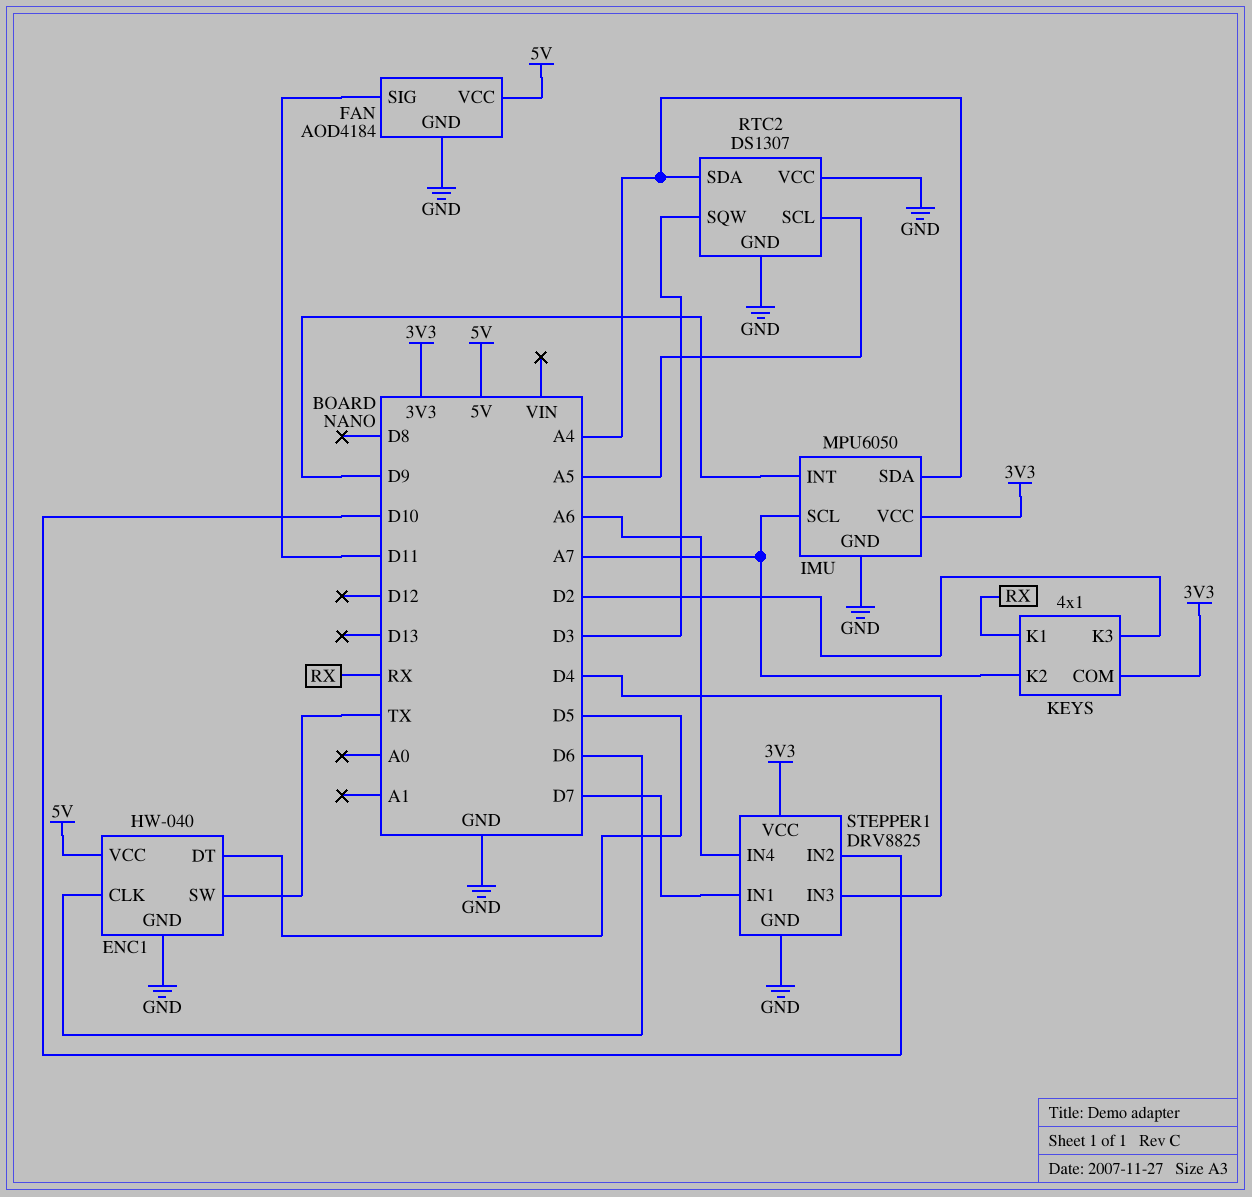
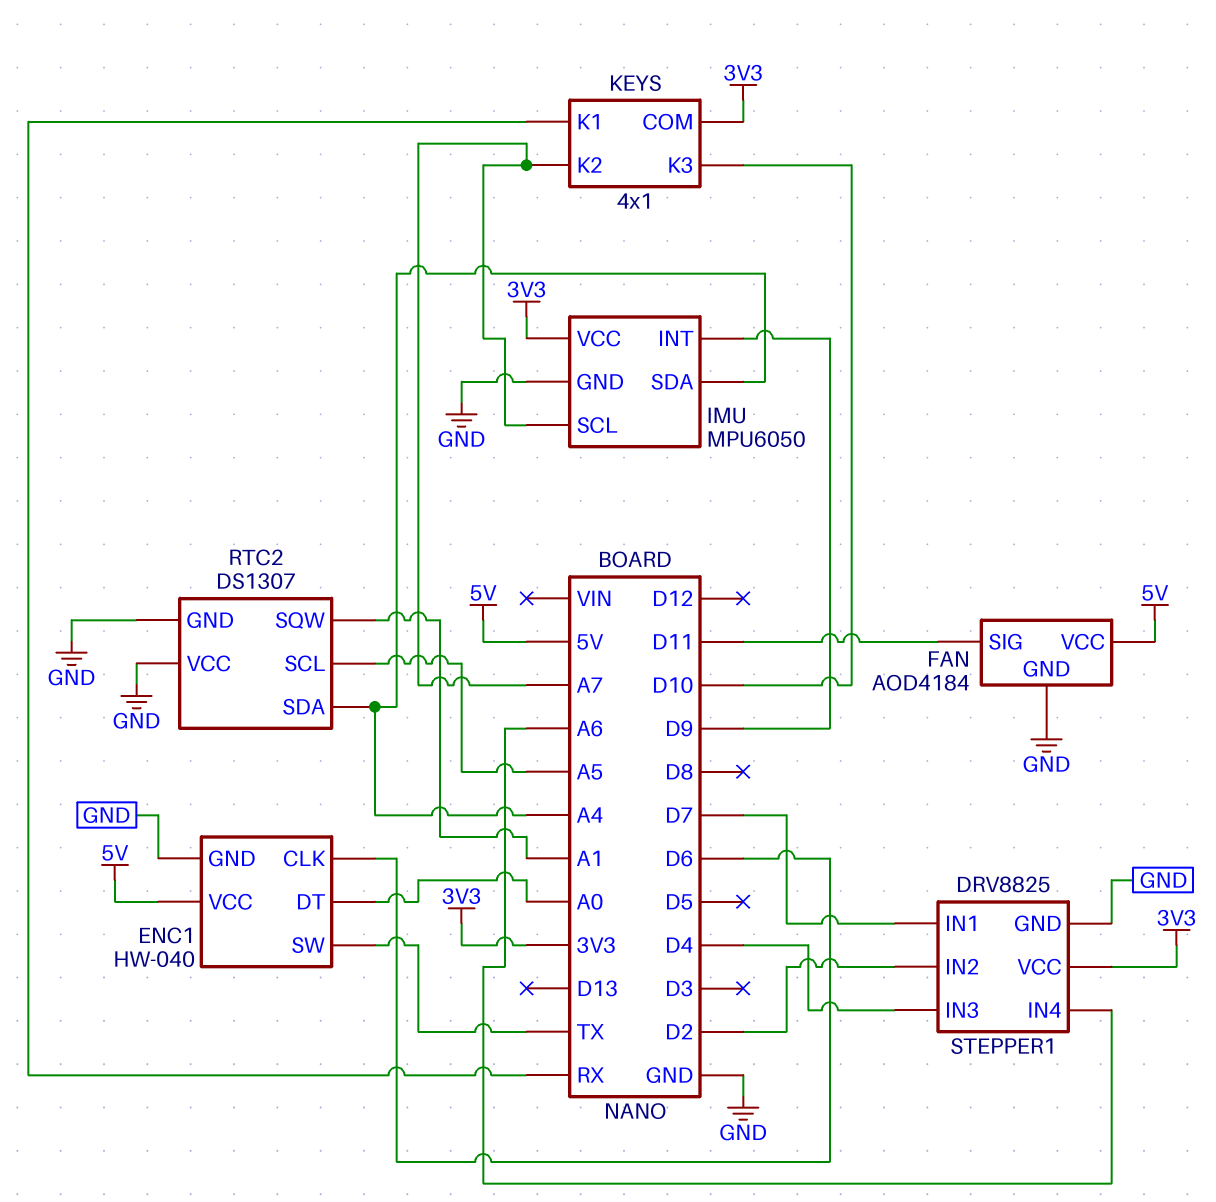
ENC1 pin DT: D5 -> A0
KEYS pin K3: D2 -> D10
RTC2 pin SQW: D3 -> A1
STEPPER1 pin IN2: D10 -> D2

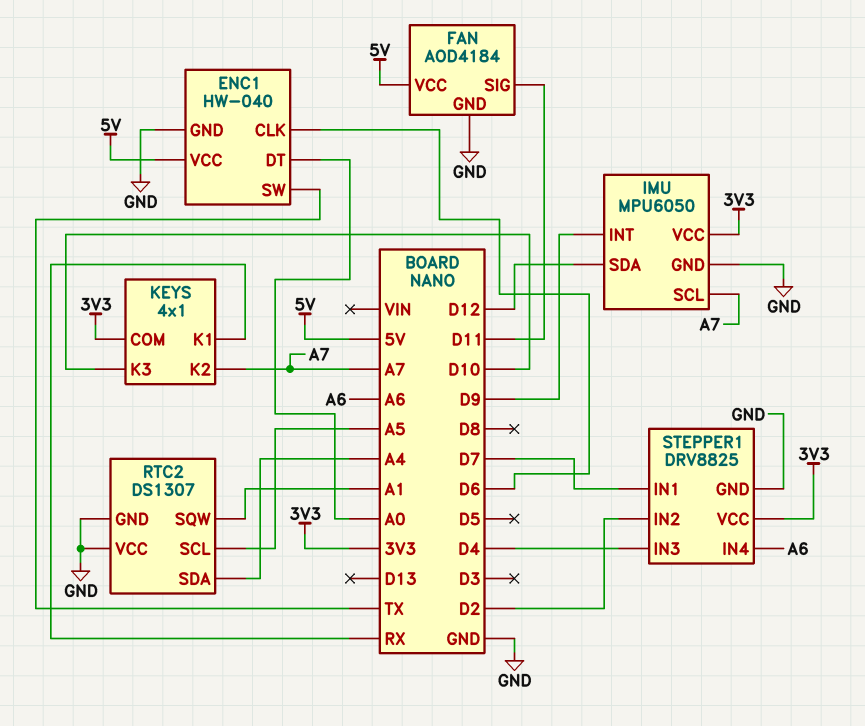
IMU pin SDA: A4 -> D12

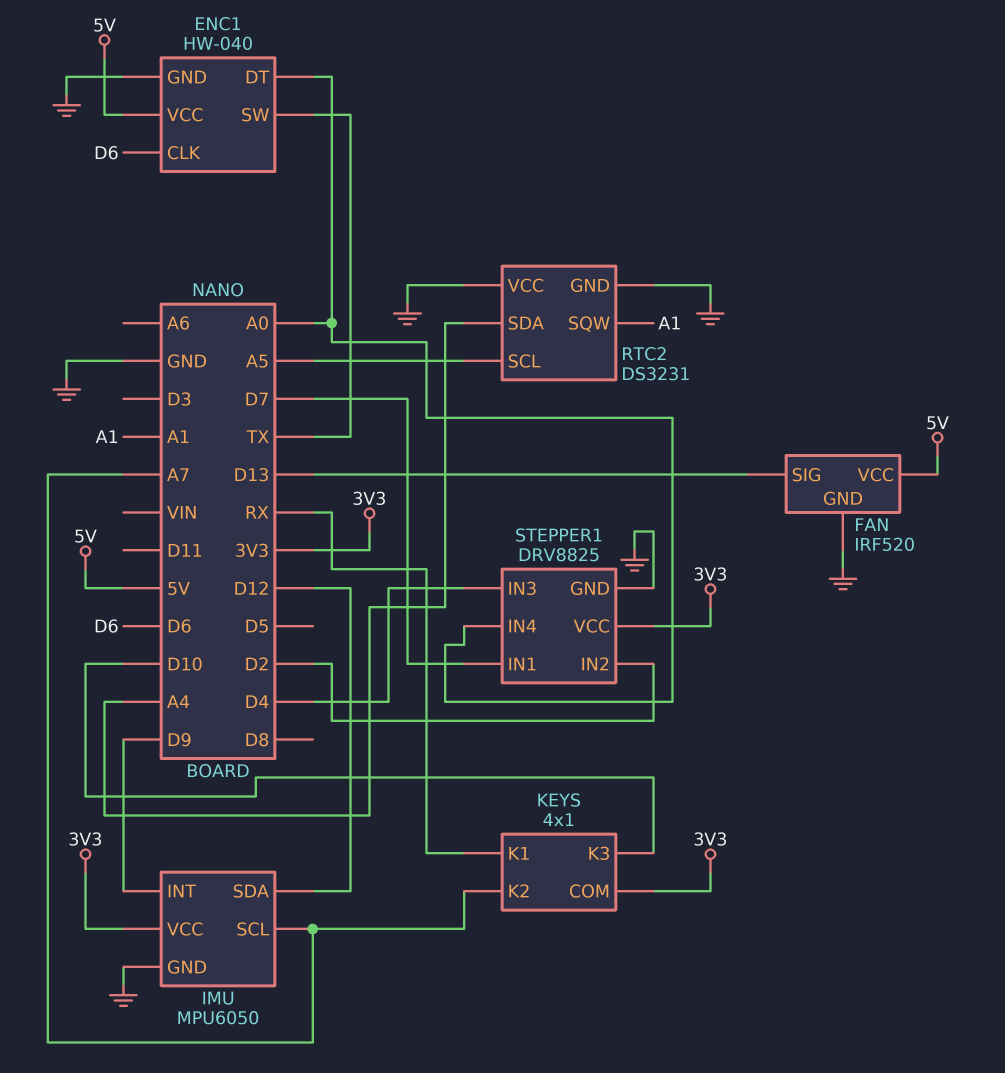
FAN: AOD4184 -> IRF520
FAN pin SIG: D11 -> D13
RTC2: DS1307 -> DS3231
STEPPER1 pin IN4: A6 -> A0

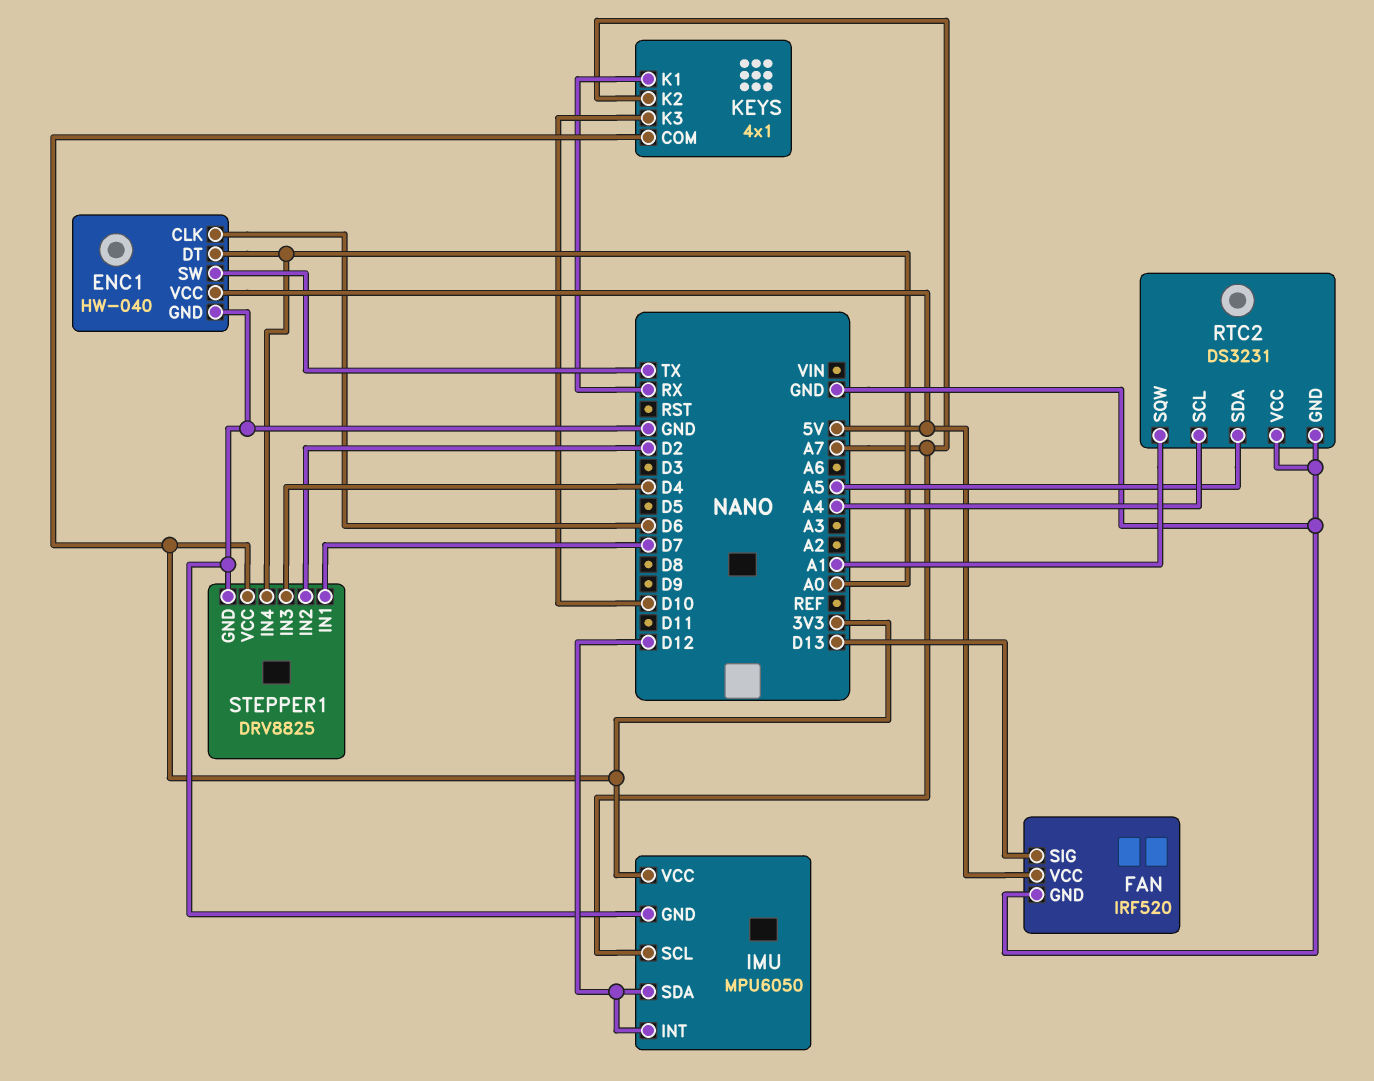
IMU pin INT: D9 -> D12
RTC2 pin SCL: A5 -> A4
RTC2 pin SDA: A4 -> A5

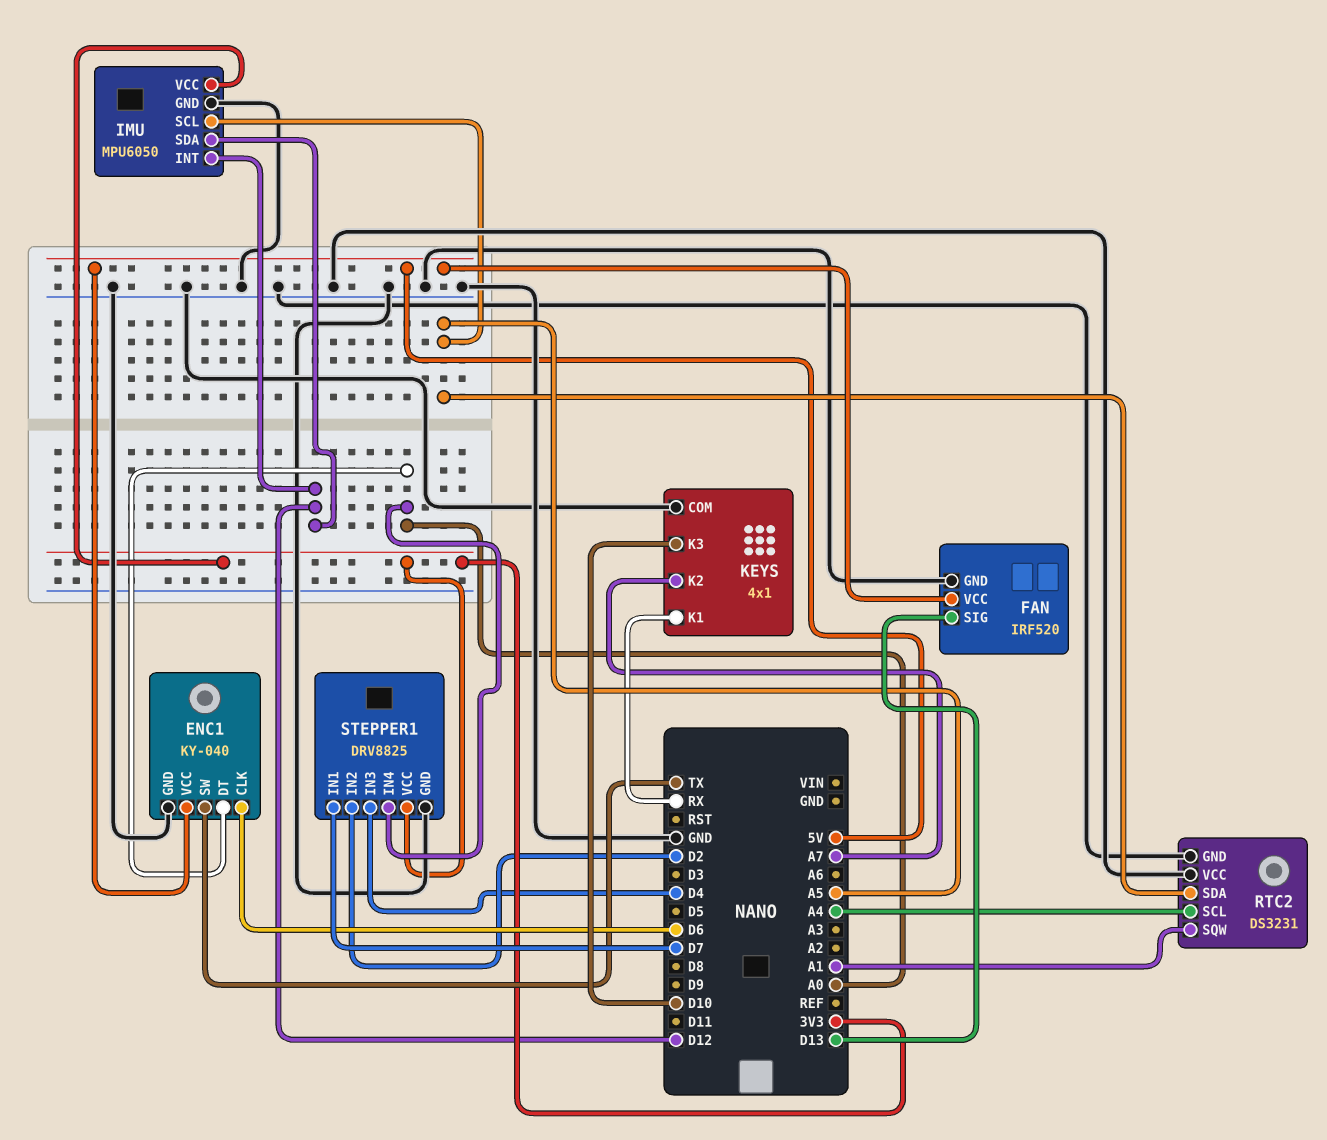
ENC1: HW-040 -> KY-040
IMU pin SCL: A7 -> A5
KEYS pin COM: 3V3 -> GND

